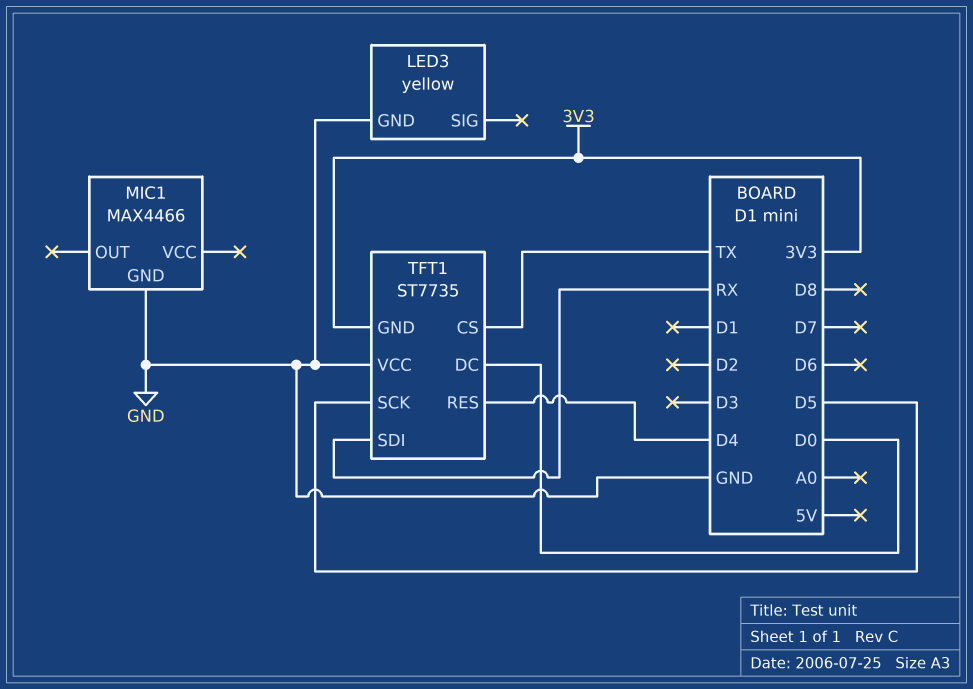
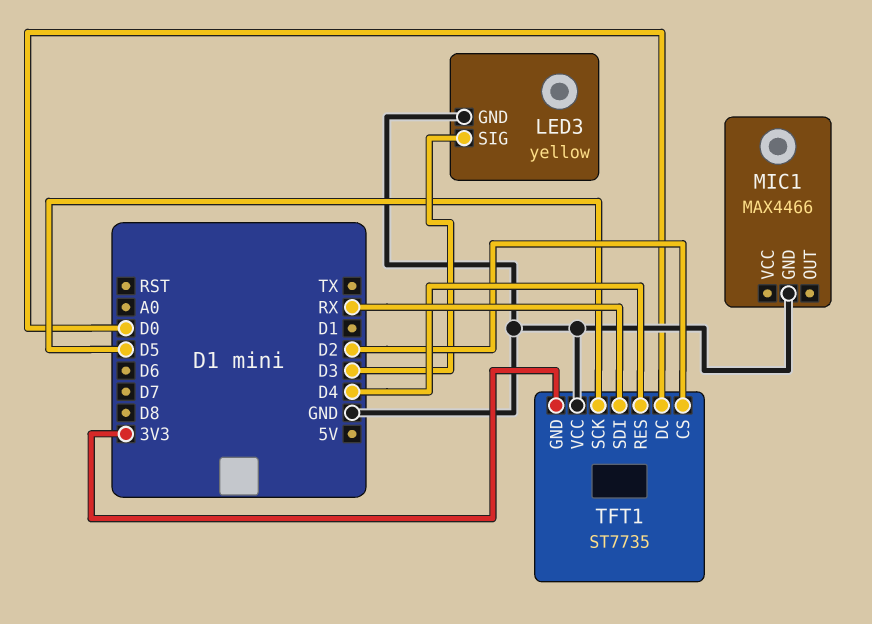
LED3 pin SIG: none -> D3
TFT1 pin CS: TX -> D2

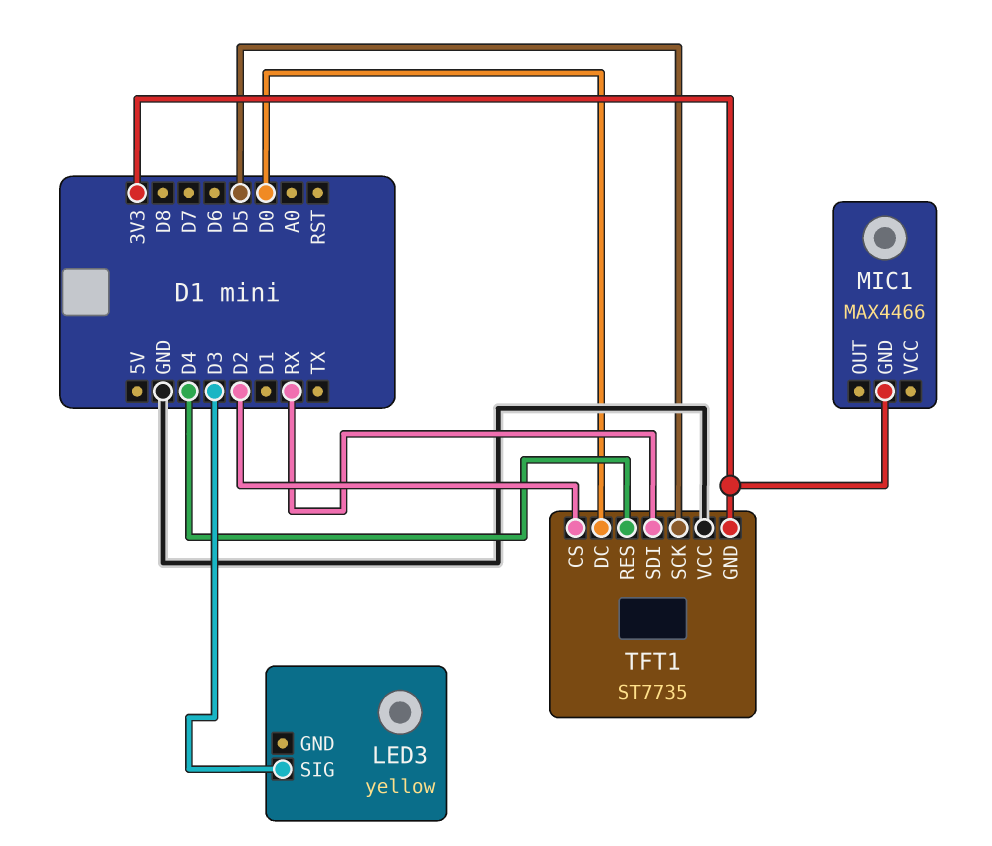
LED3 pin GND: GND -> none
MIC1 pin GND: GND -> 3V3

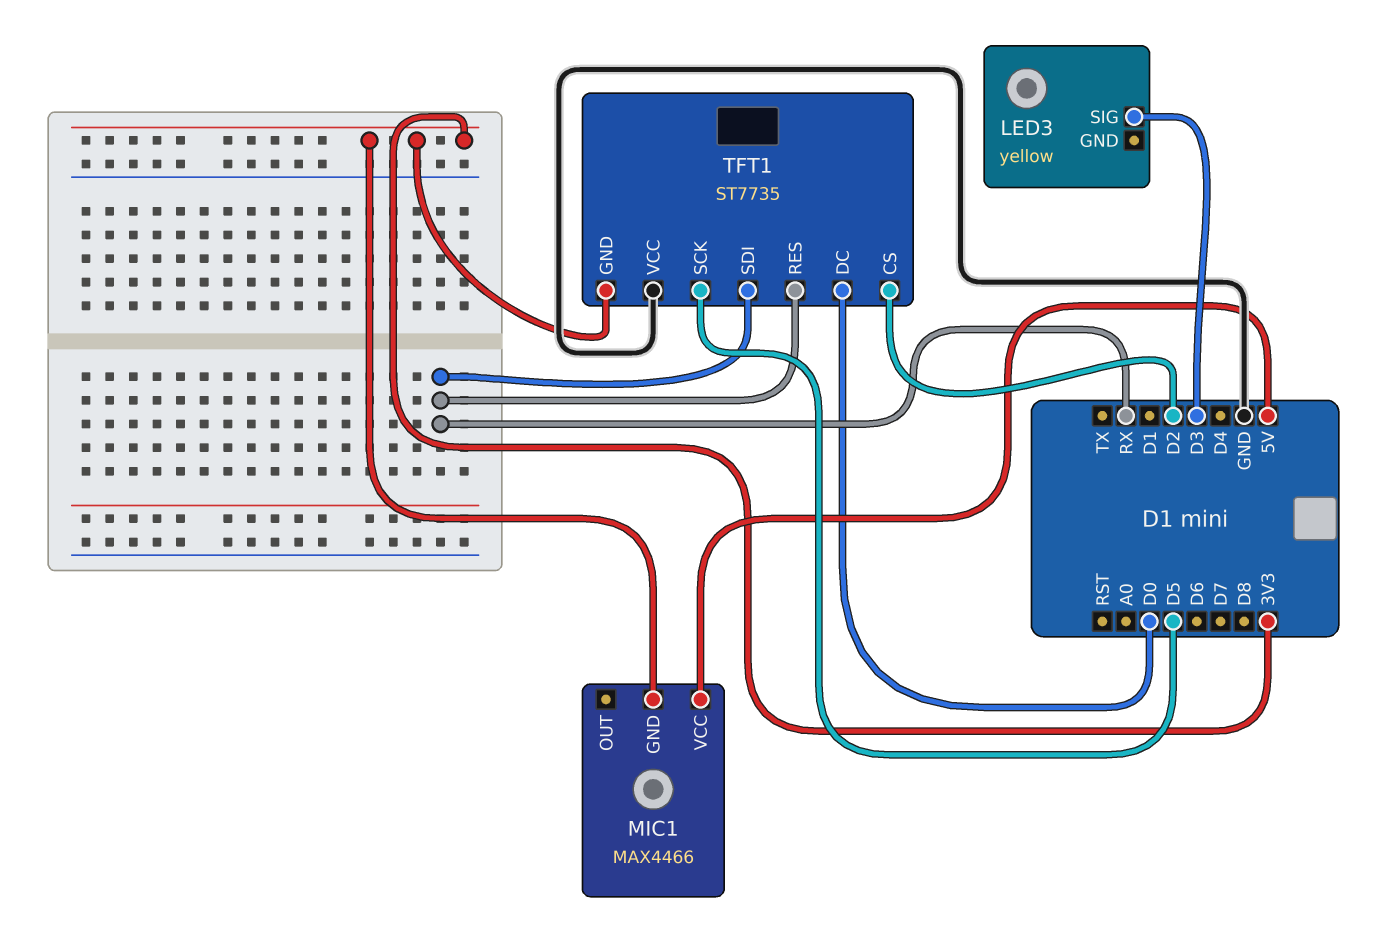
MIC1 pin VCC: none -> 5V
TFT1 pin RES: D4 -> RX

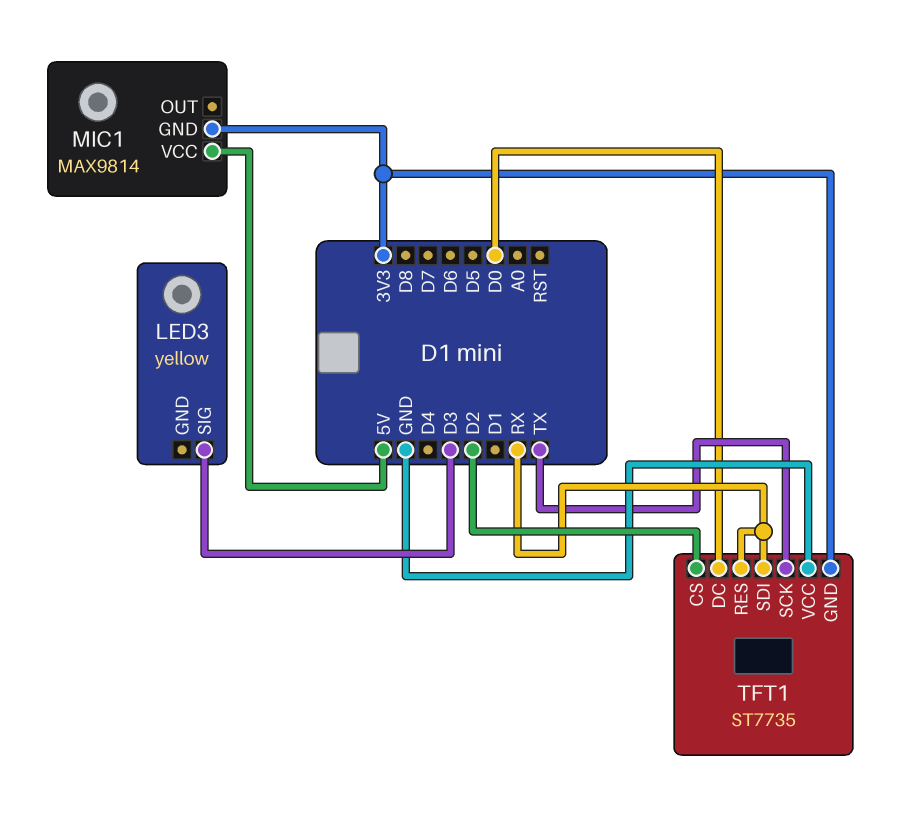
MIC1: MAX4466 -> MAX9814
TFT1 pin SCK: D5 -> TX

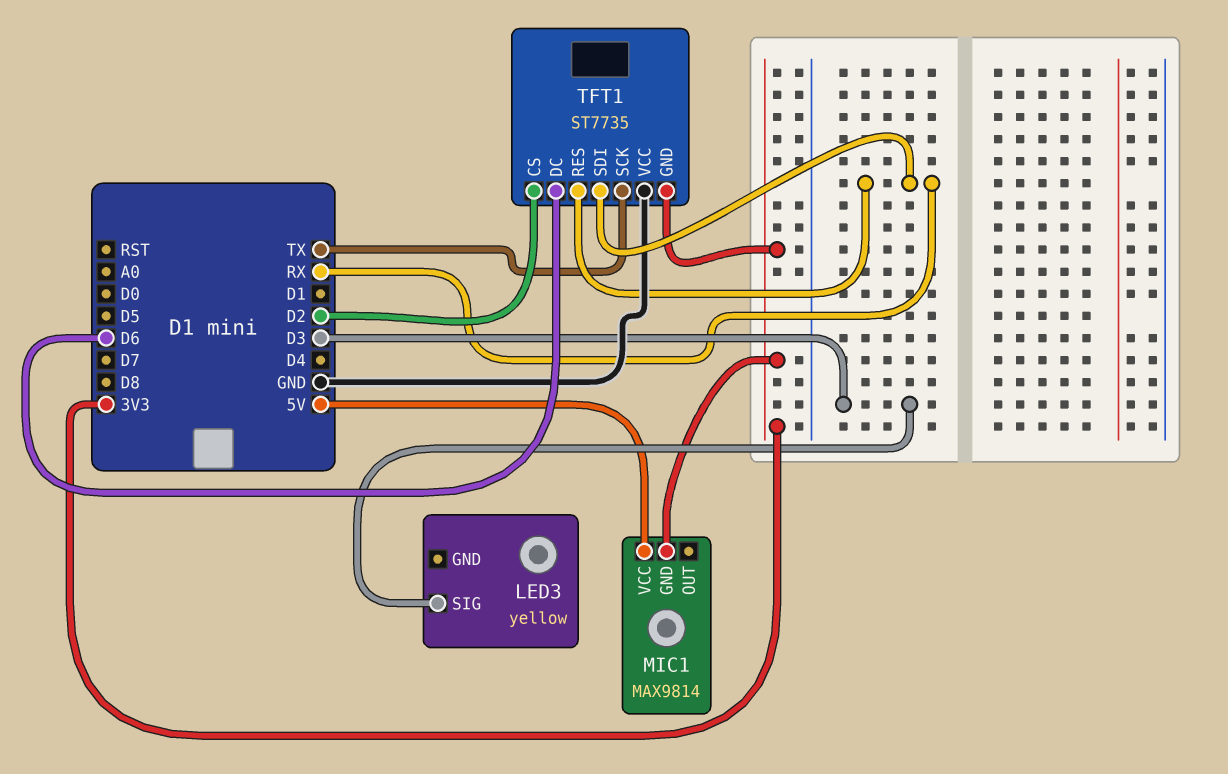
TFT1 pin DC: D0 -> D6

